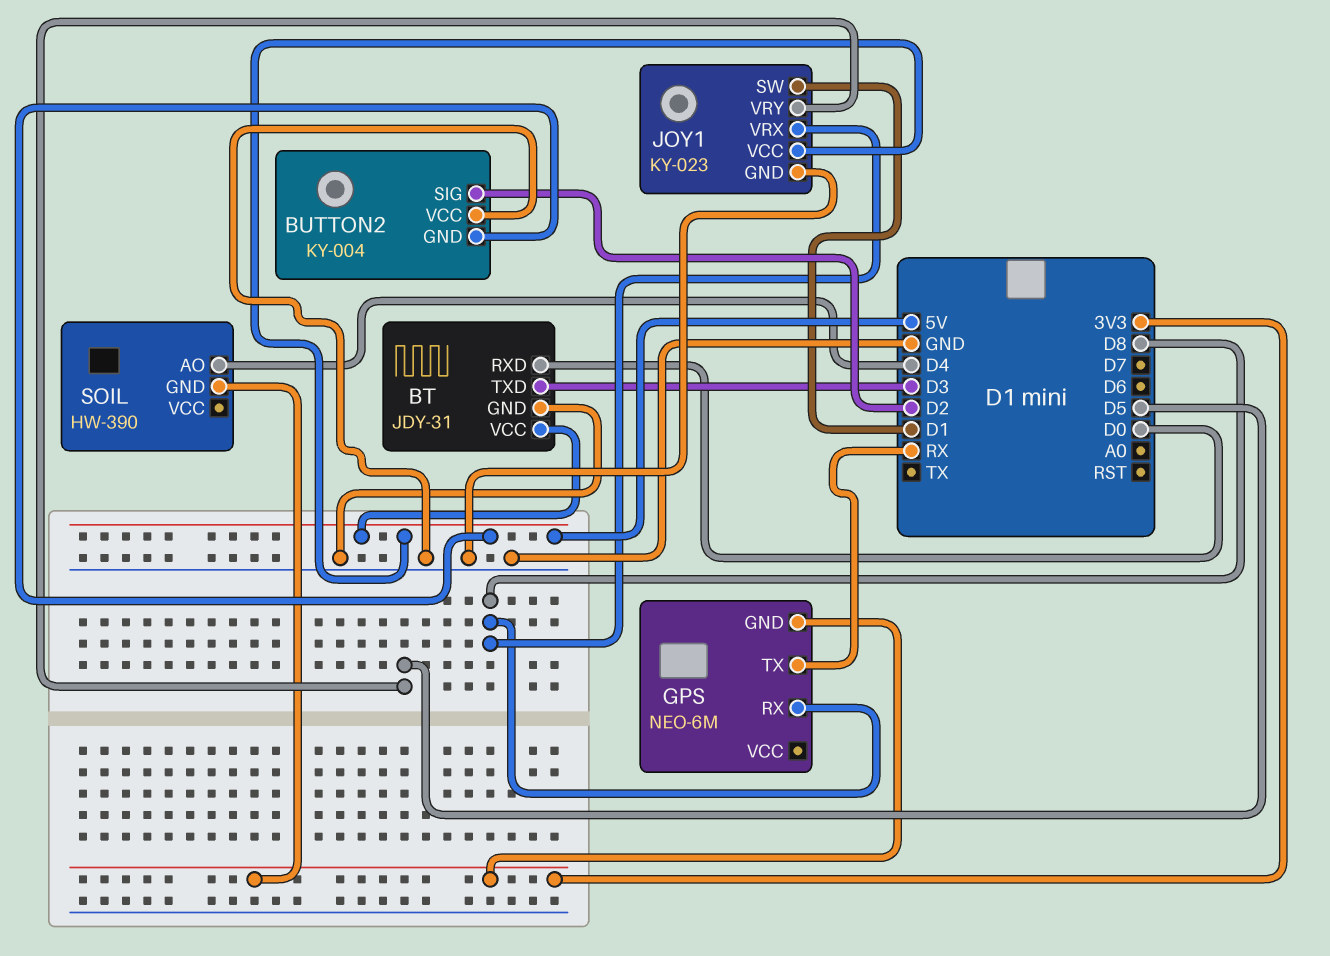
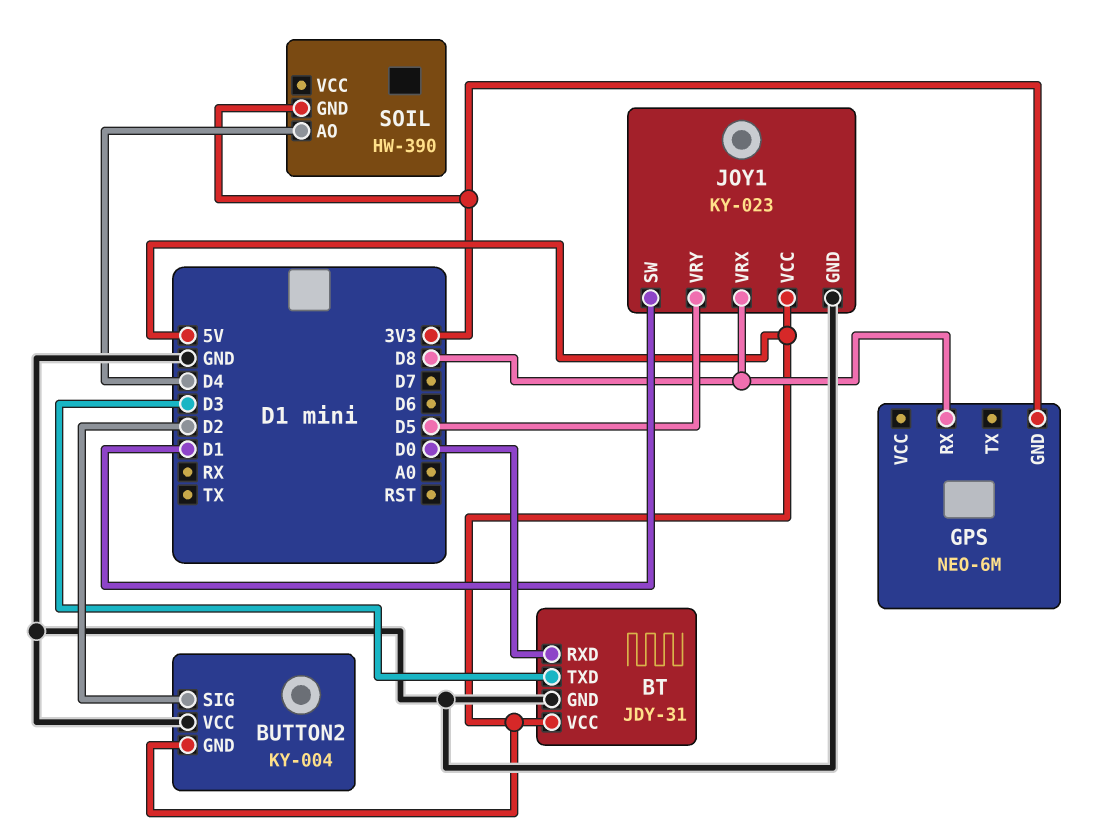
GPS pin TX: RX -> none

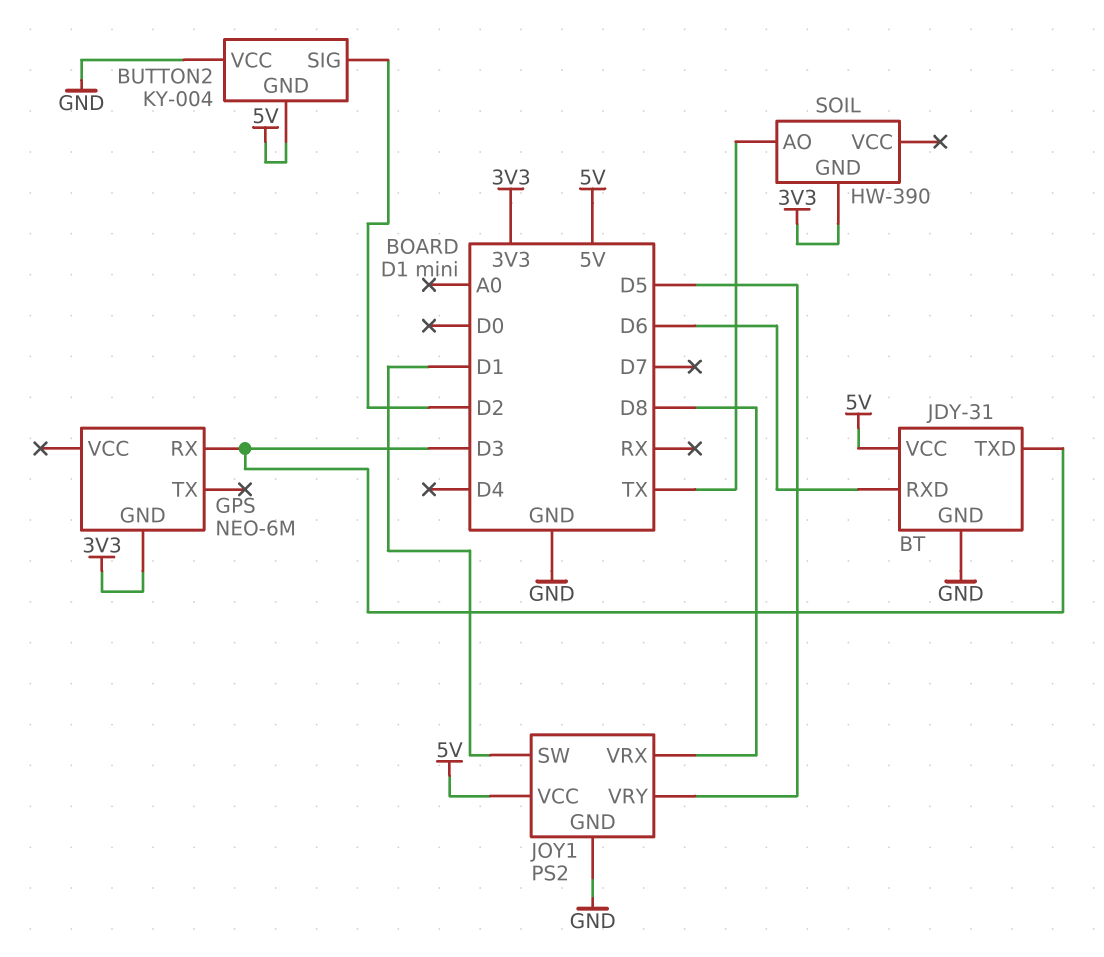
BT pin RXD: D0 -> D6
GPS pin RX: D8 -> D3
JOY1: KY-023 -> PS2
SOIL pin AO: D4 -> TX

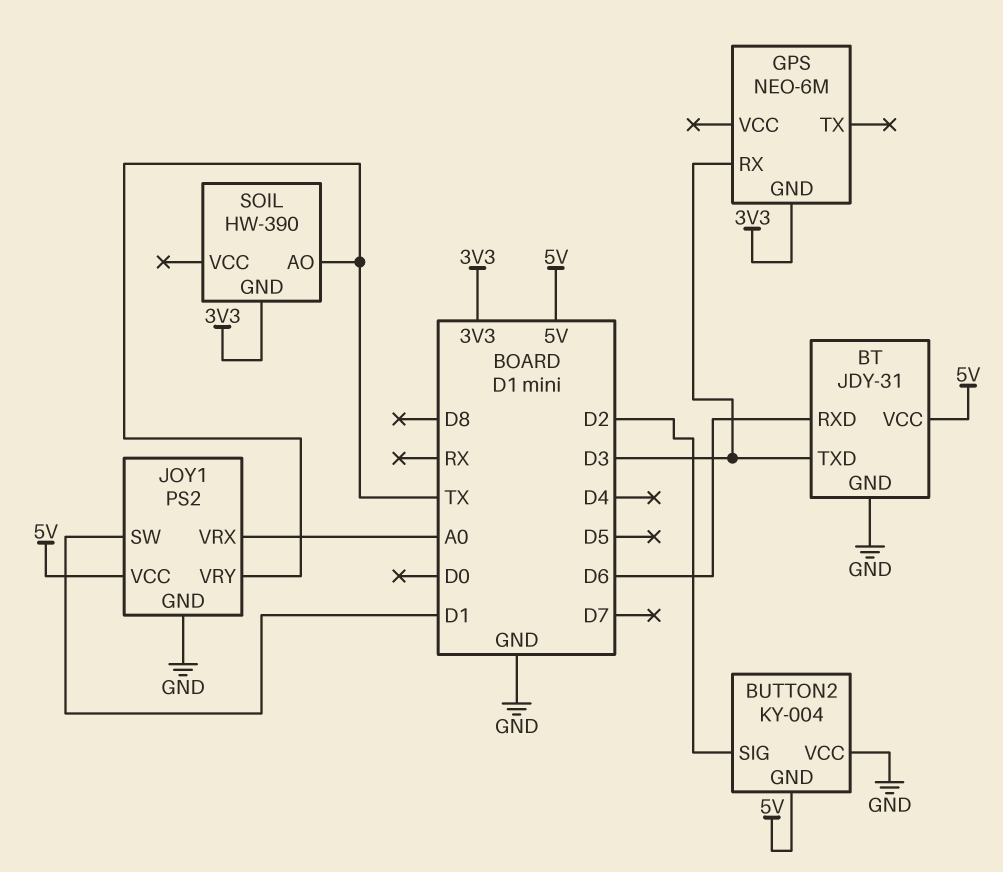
JOY1 pin VRX: D8 -> A0
JOY1 pin VRY: D5 -> TX

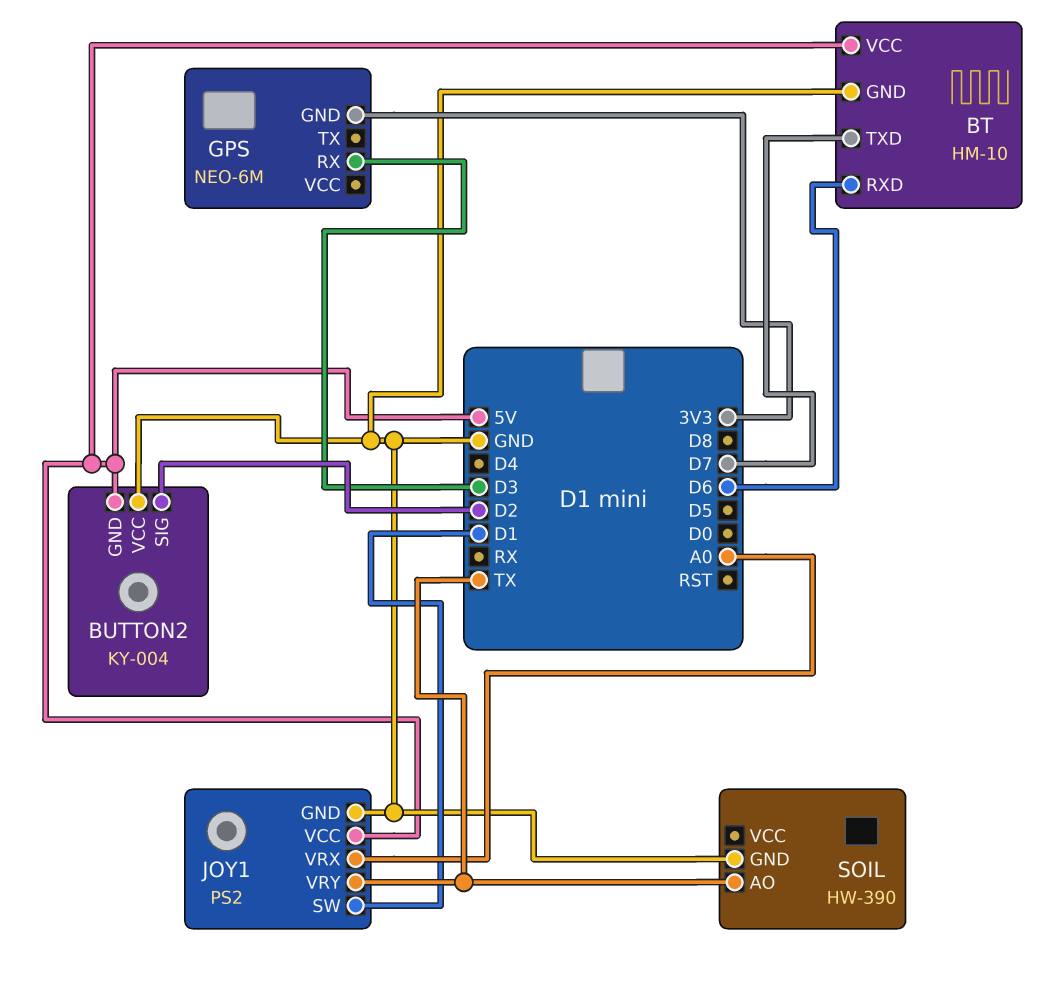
BT: JDY-31 -> HM-10
BT pin TXD: D3 -> D7
SOIL pin GND: 3V3 -> GND

